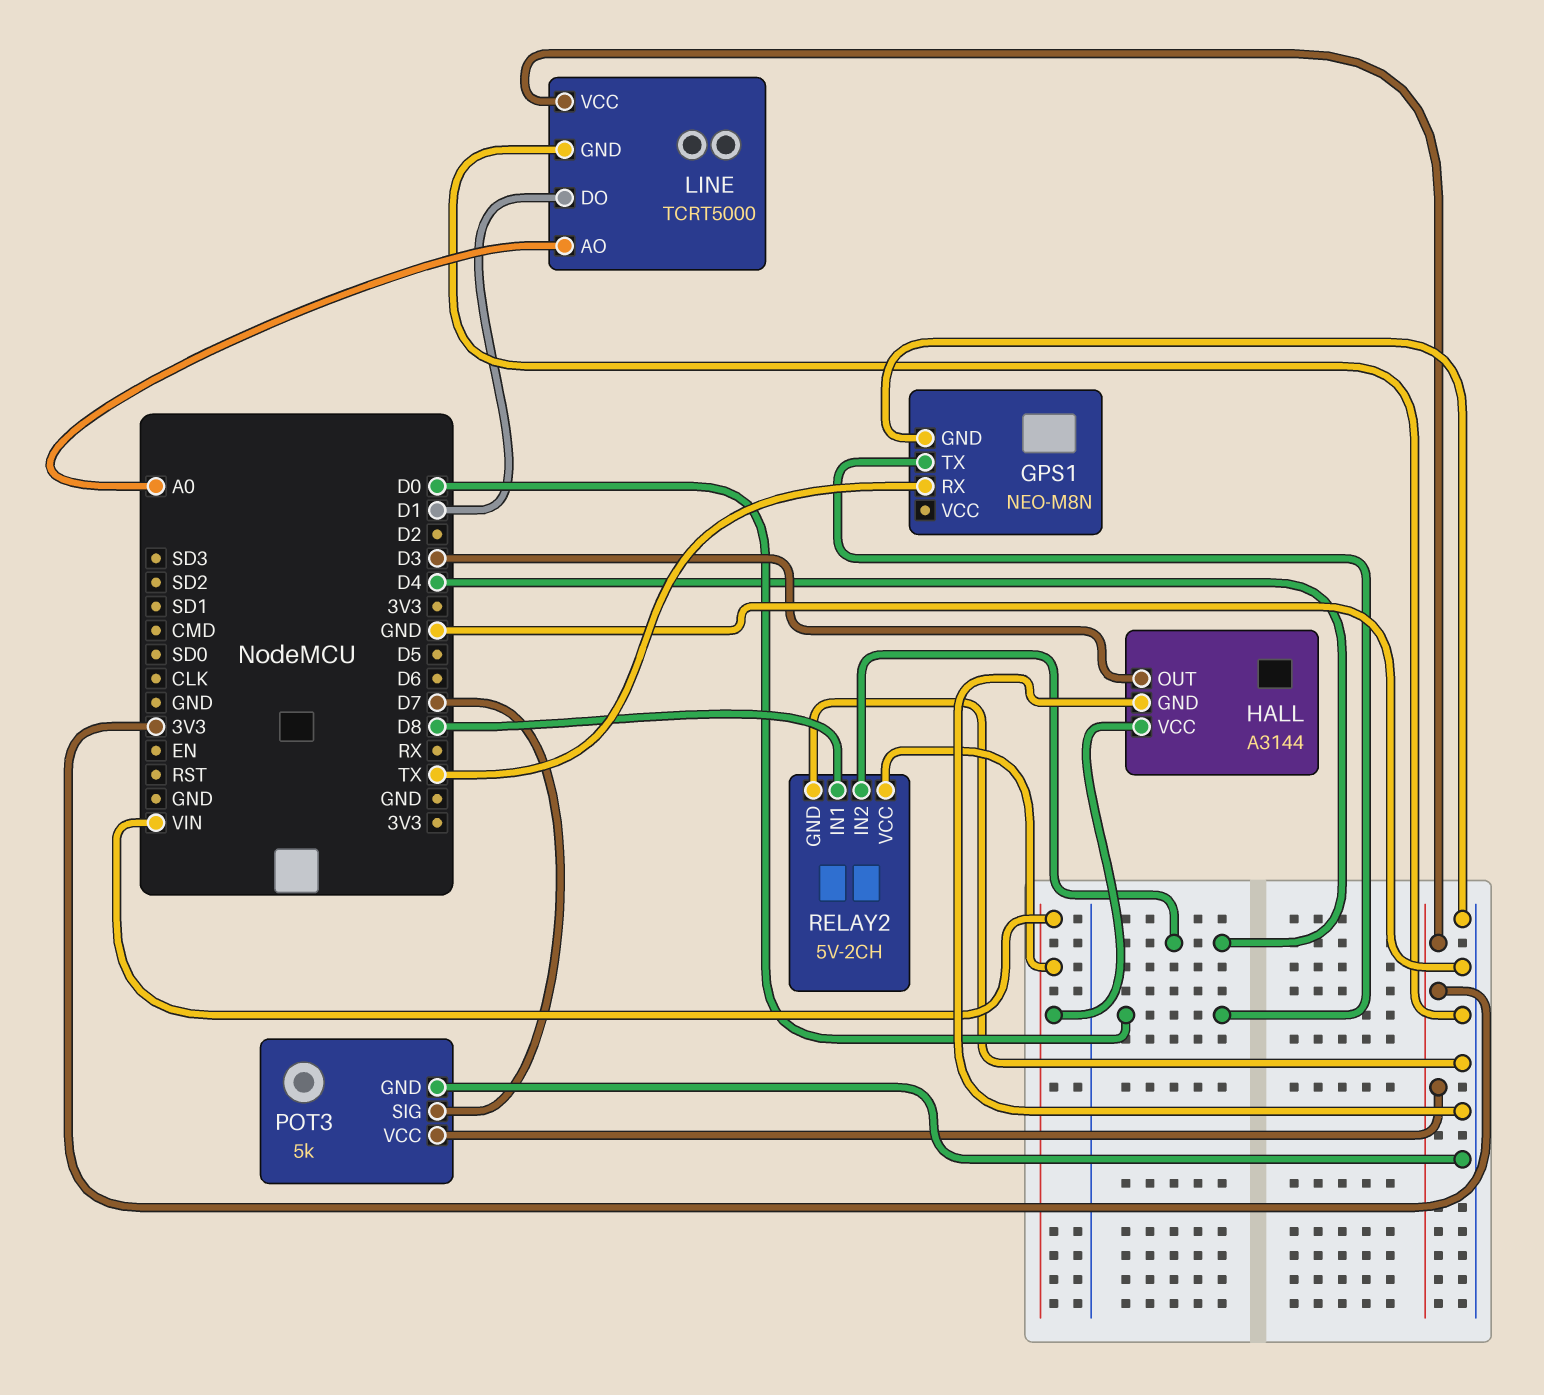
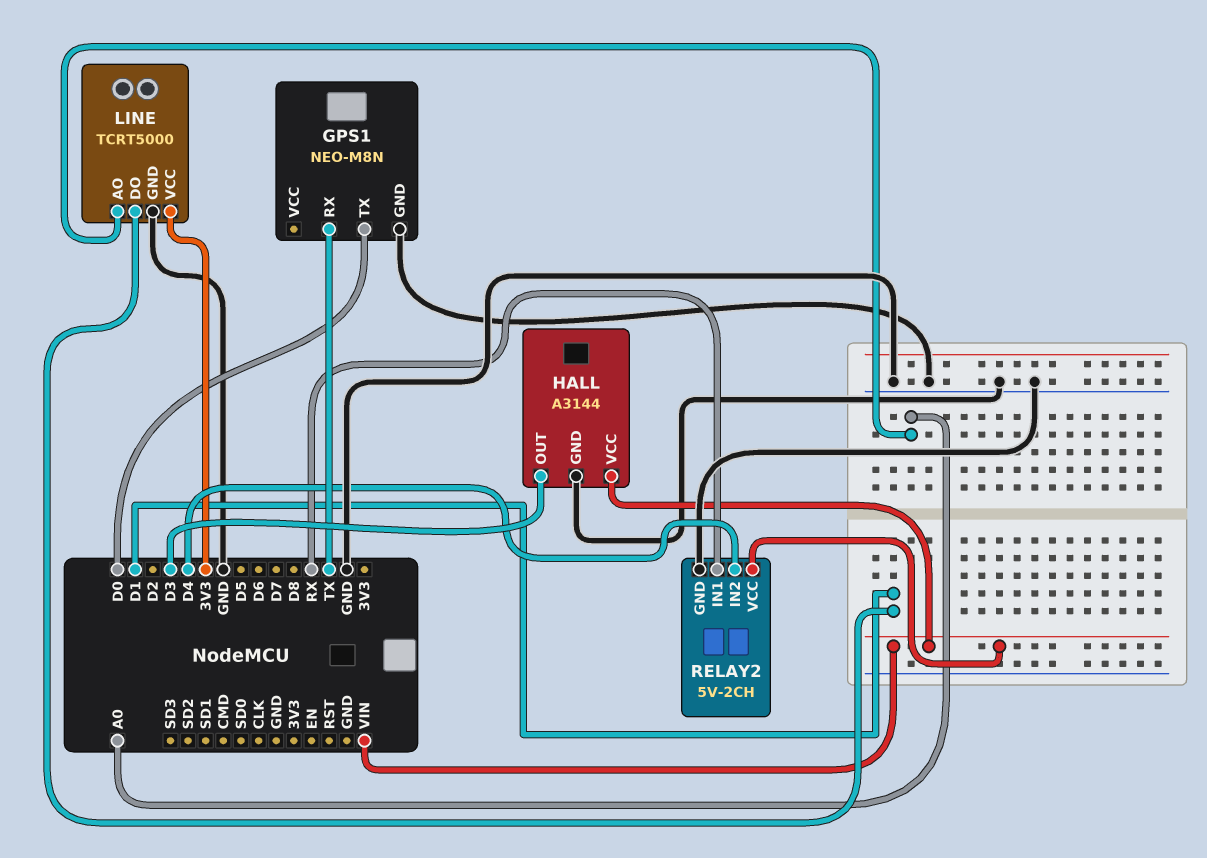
POT3: 5k -> none
POT3 pin GND: GND -> none
POT3 pin SIG: D7 -> none
POT3 pin VCC: 3V3 -> none
RELAY2 pin IN1: D8 -> RX

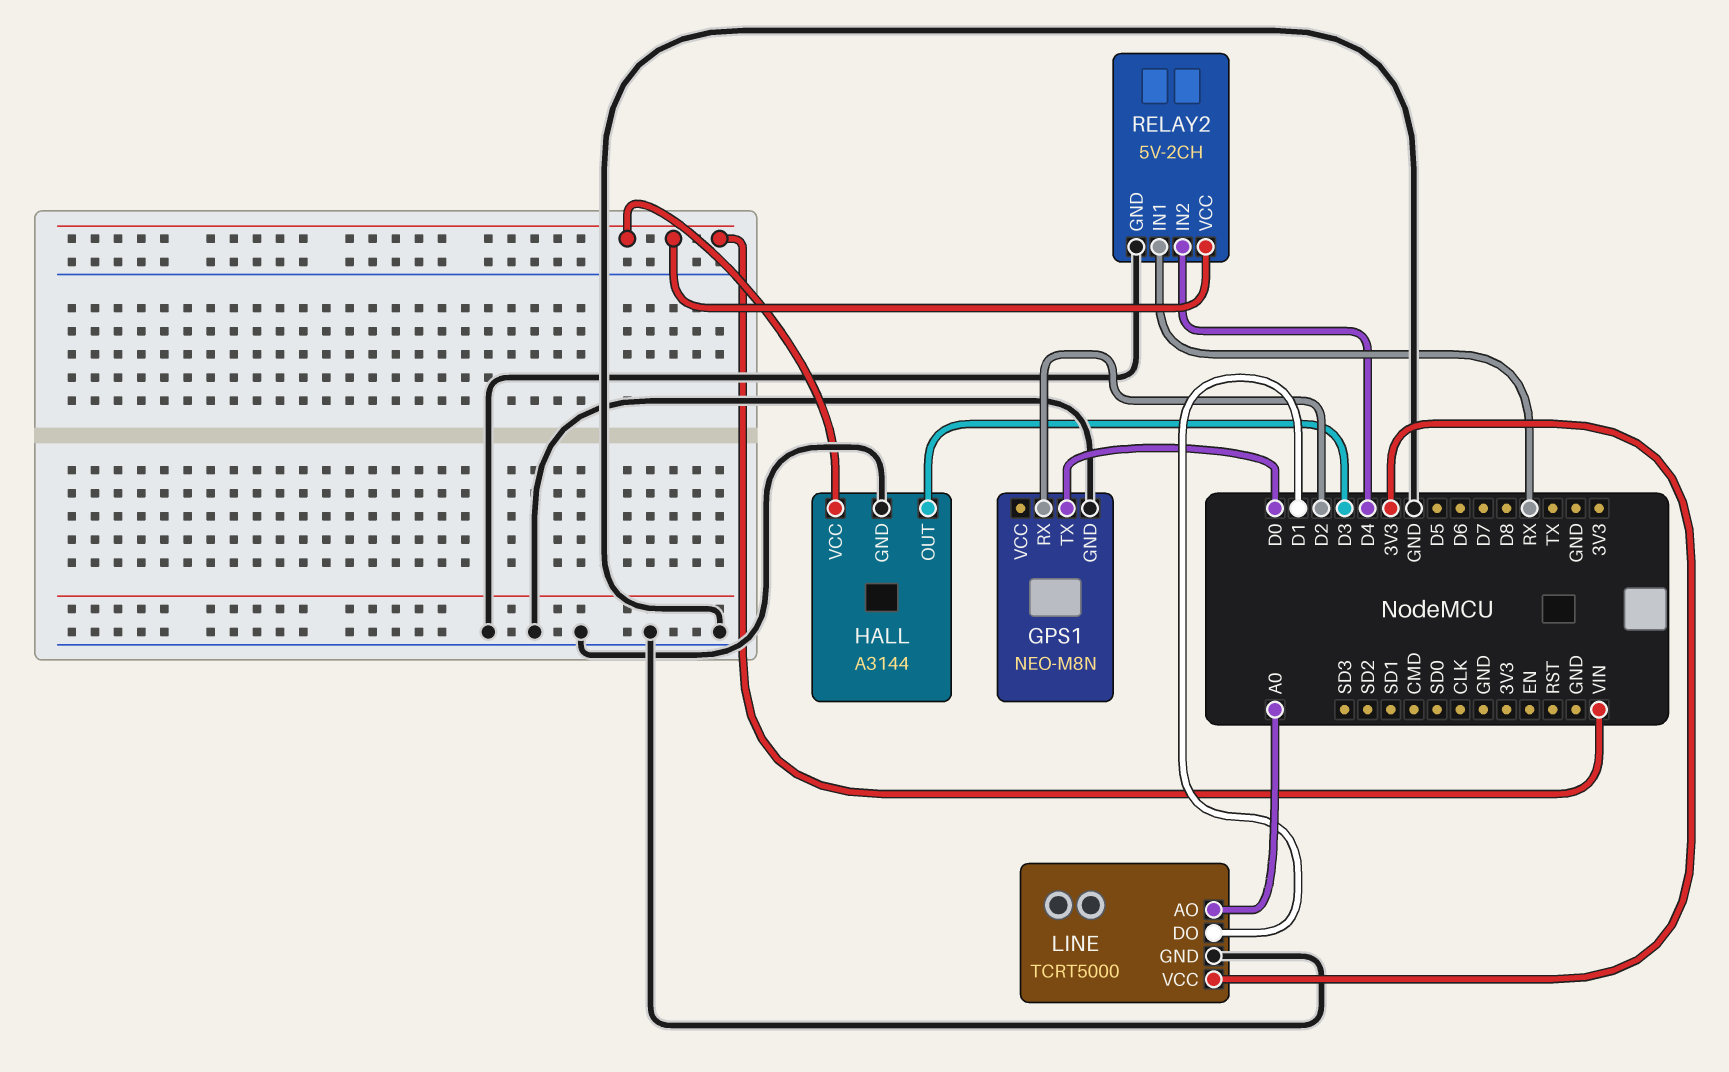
GPS1 pin RX: TX -> D2

